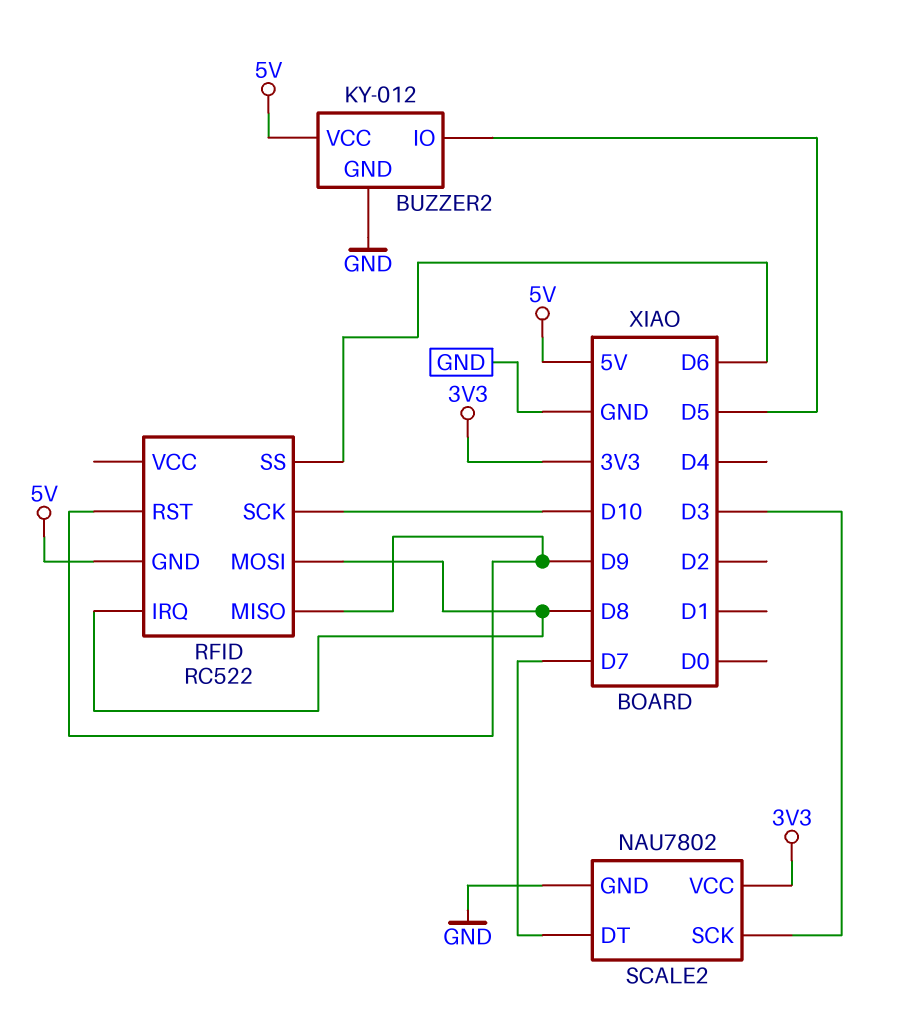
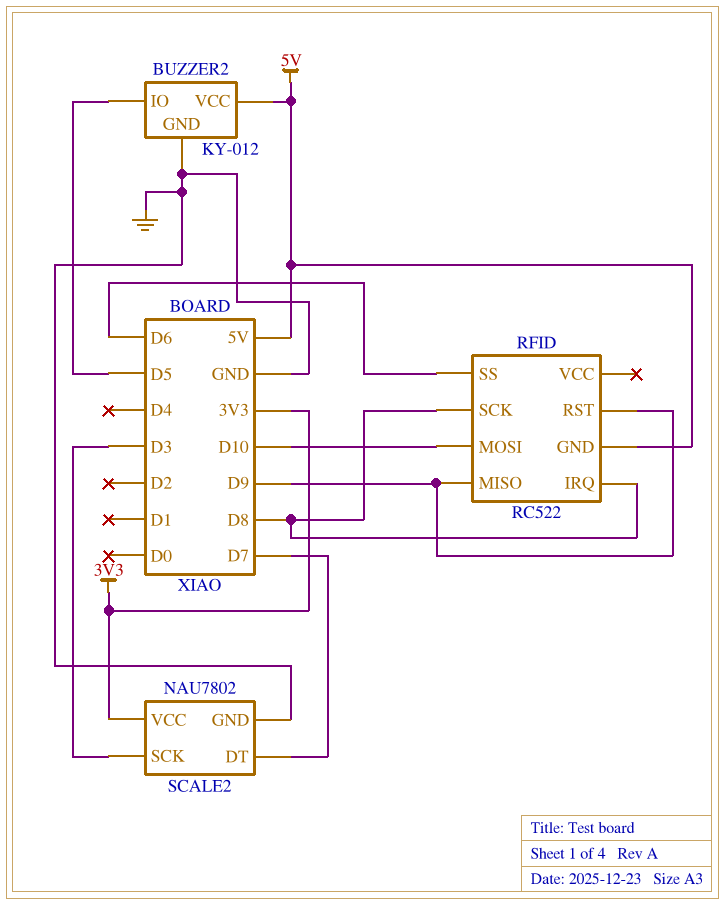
RFID pin MOSI: D8 -> D10
RFID pin SCK: D10 -> D8

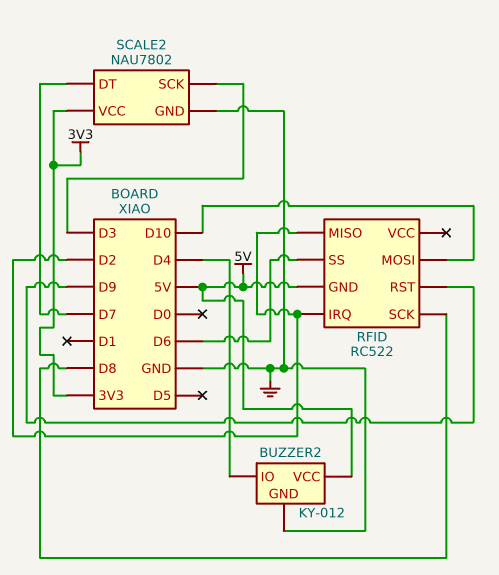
BUZZER2 pin IO: D5 -> D4
RFID pin IRQ: D8 -> D2
RFID pin MISO: D9 -> D2

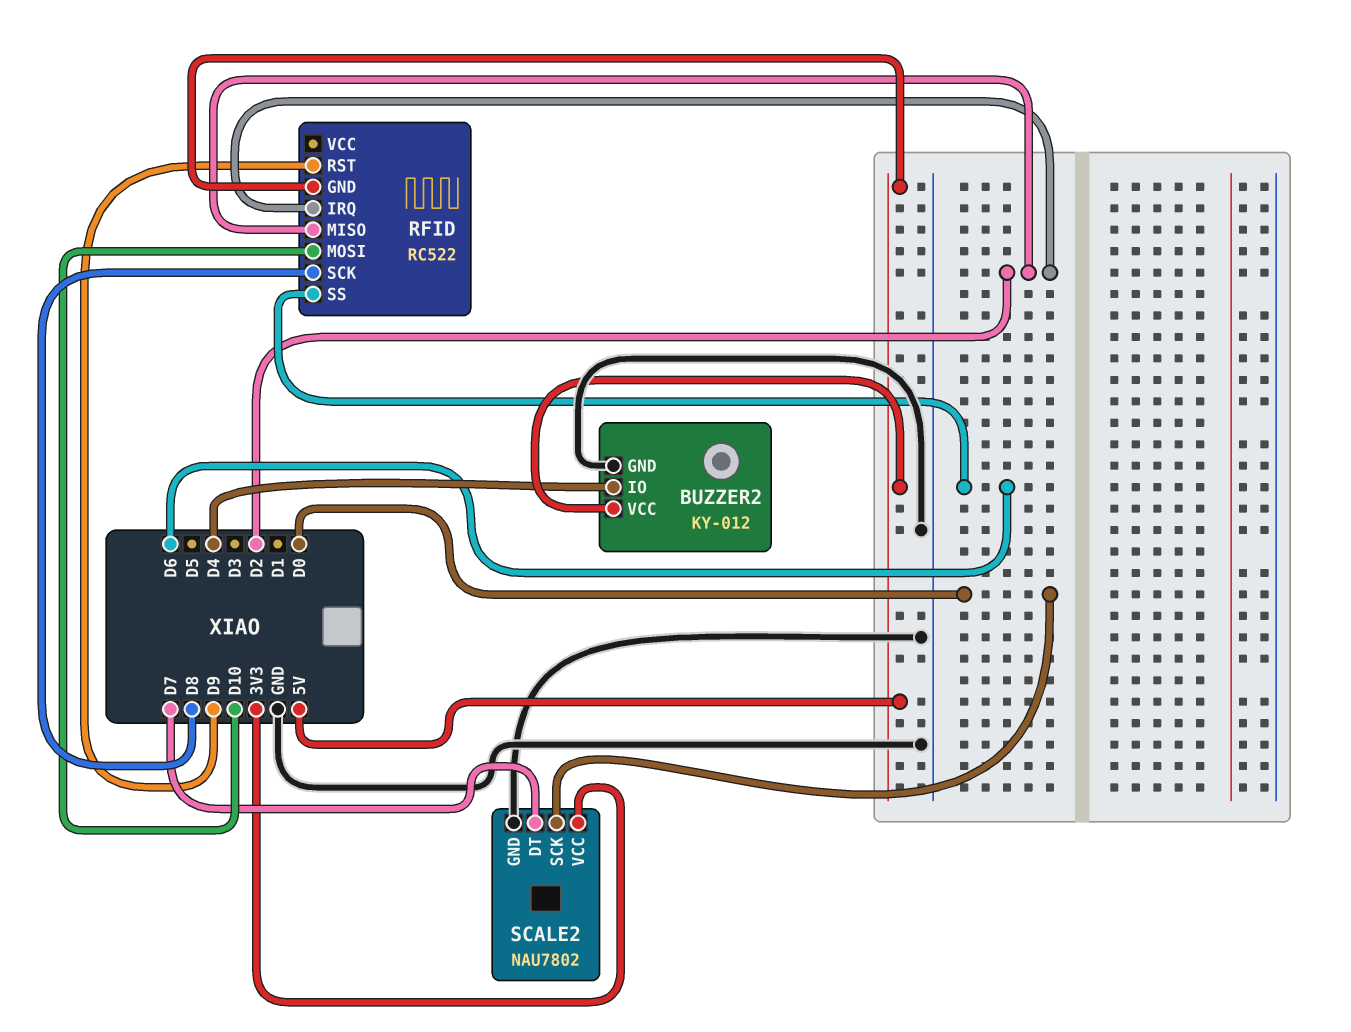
SCALE2 pin SCK: D3 -> D0

